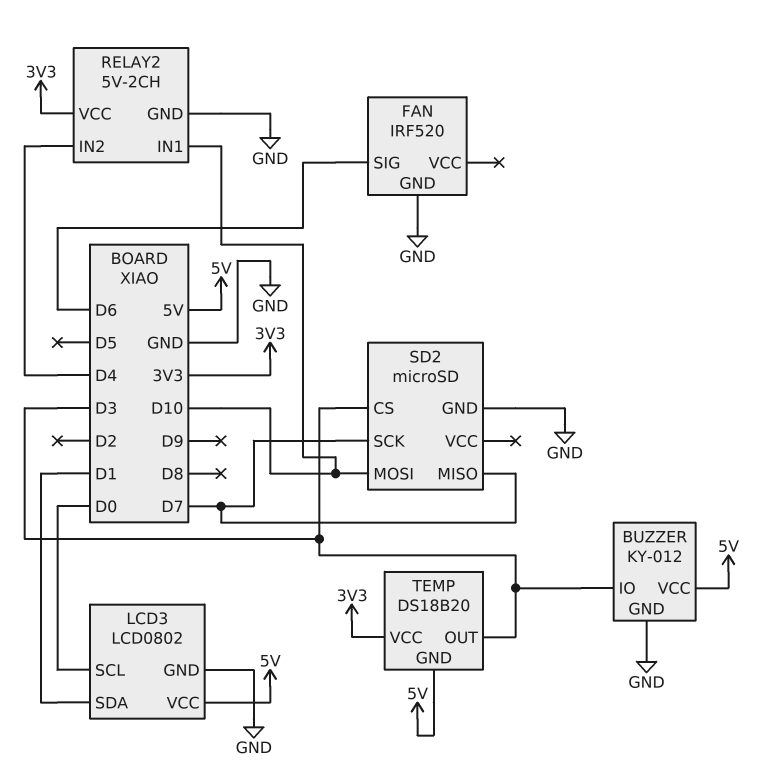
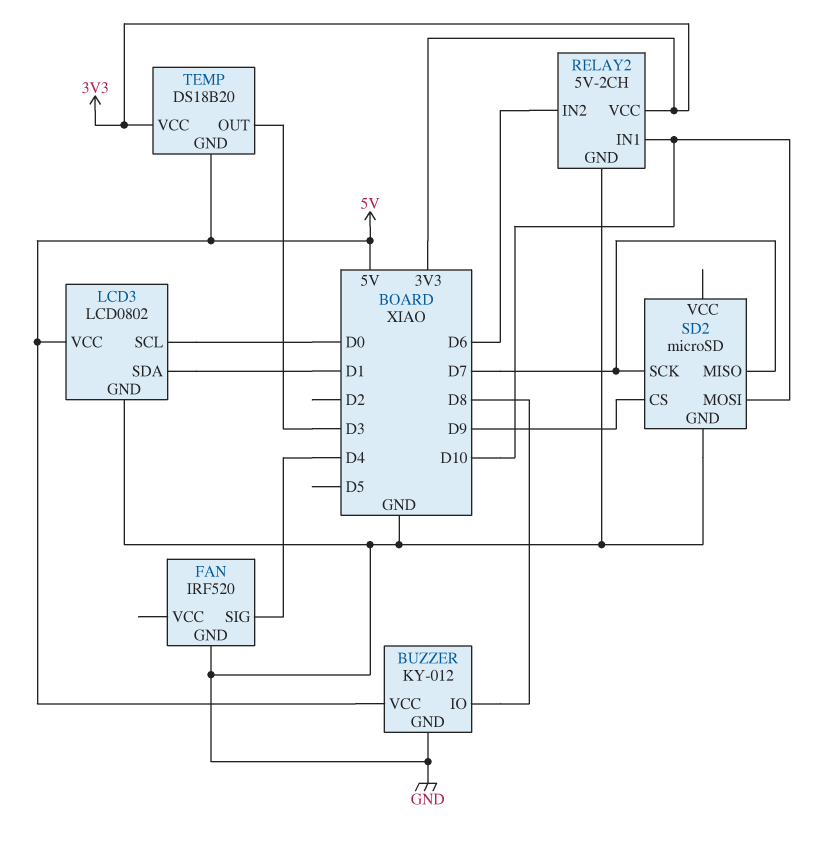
BUZZER pin IO: D3 -> D8
FAN pin SIG: D6 -> D4
RELAY2 pin IN2: D4 -> D6
SD2 pin CS: D3 -> D9

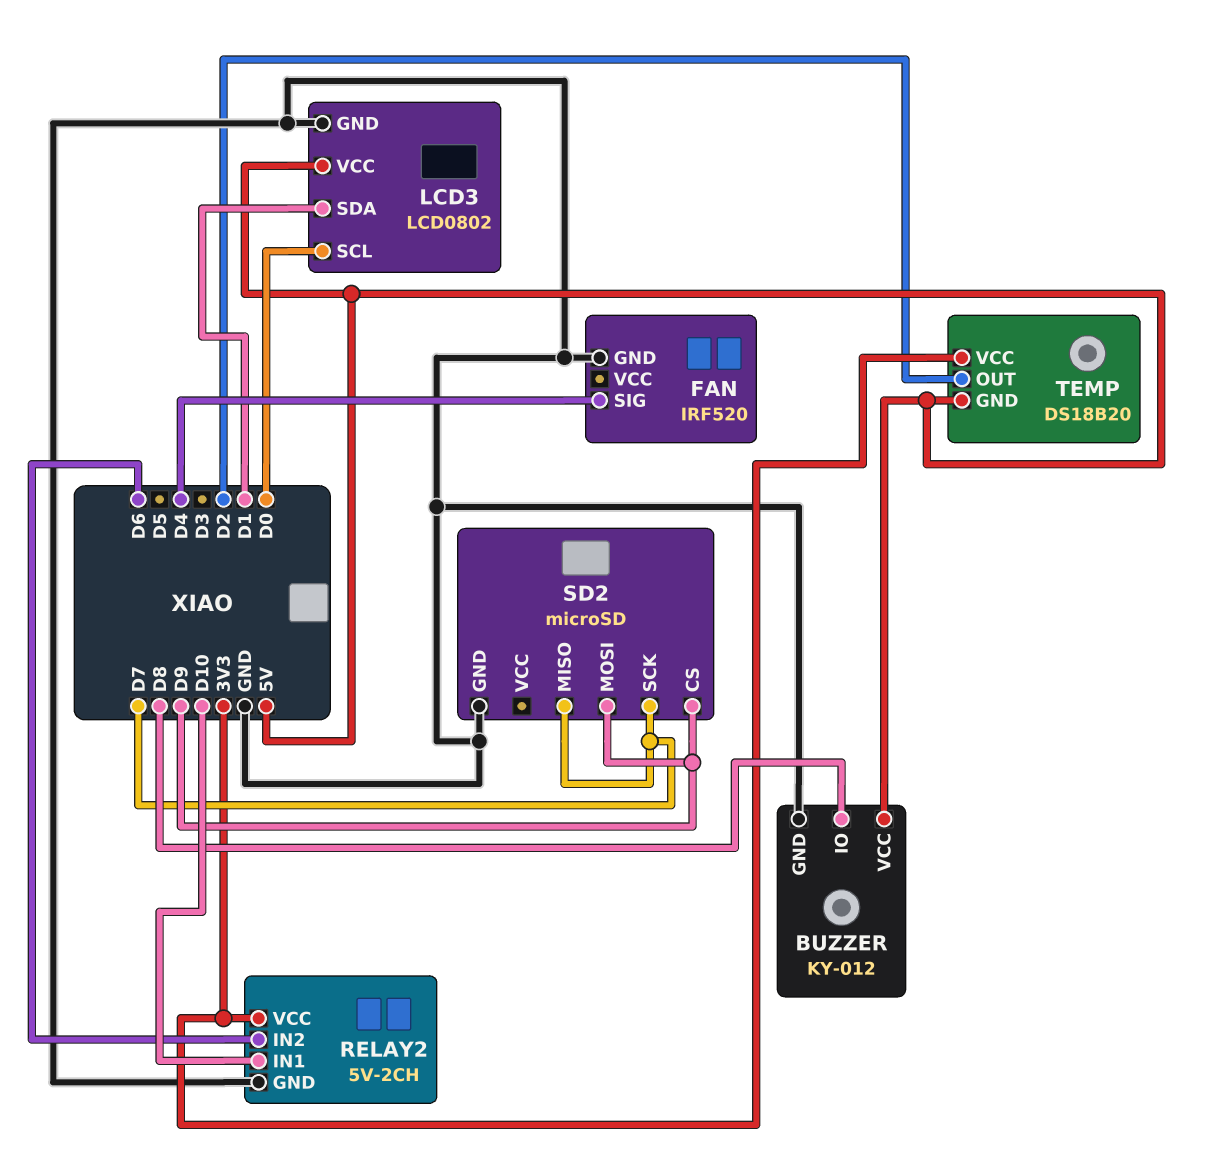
SD2 pin MOSI: D10 -> D9
TEMP pin OUT: D3 -> D2

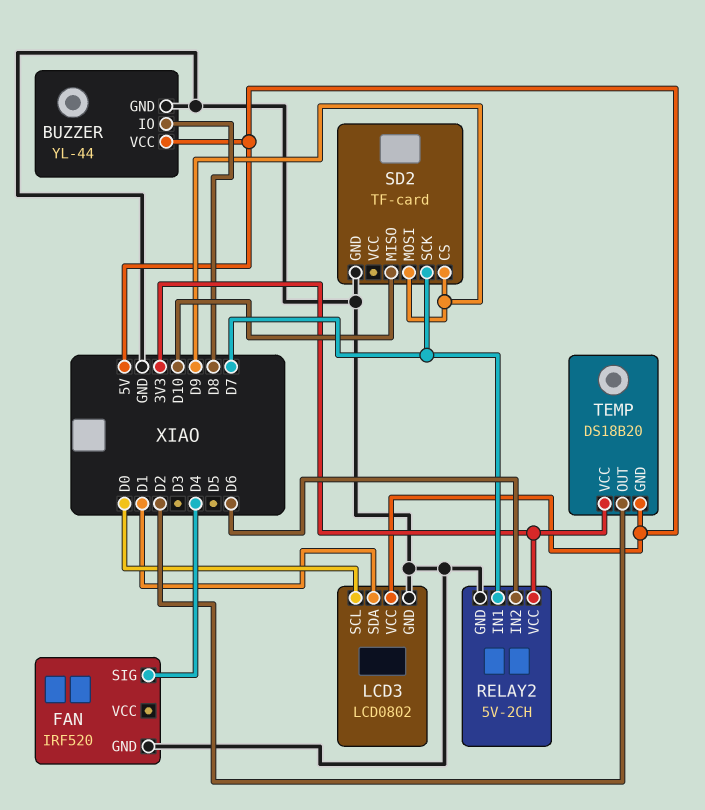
BUZZER: KY-012 -> YL-44
RELAY2 pin IN1: D10 -> D7
SD2: microSD -> TF-card
SD2 pin MISO: D7 -> D10

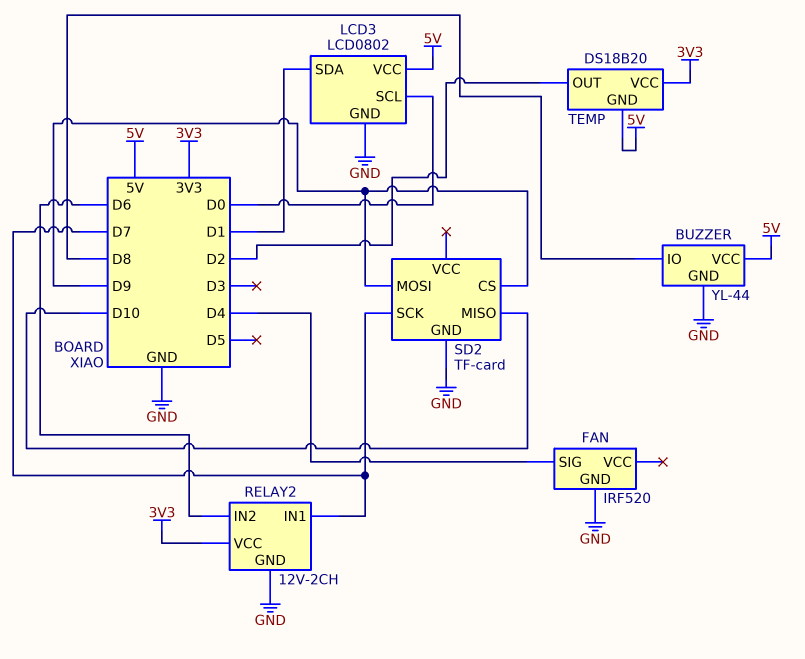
RELAY2: 5V-2CH -> 12V-2CH

